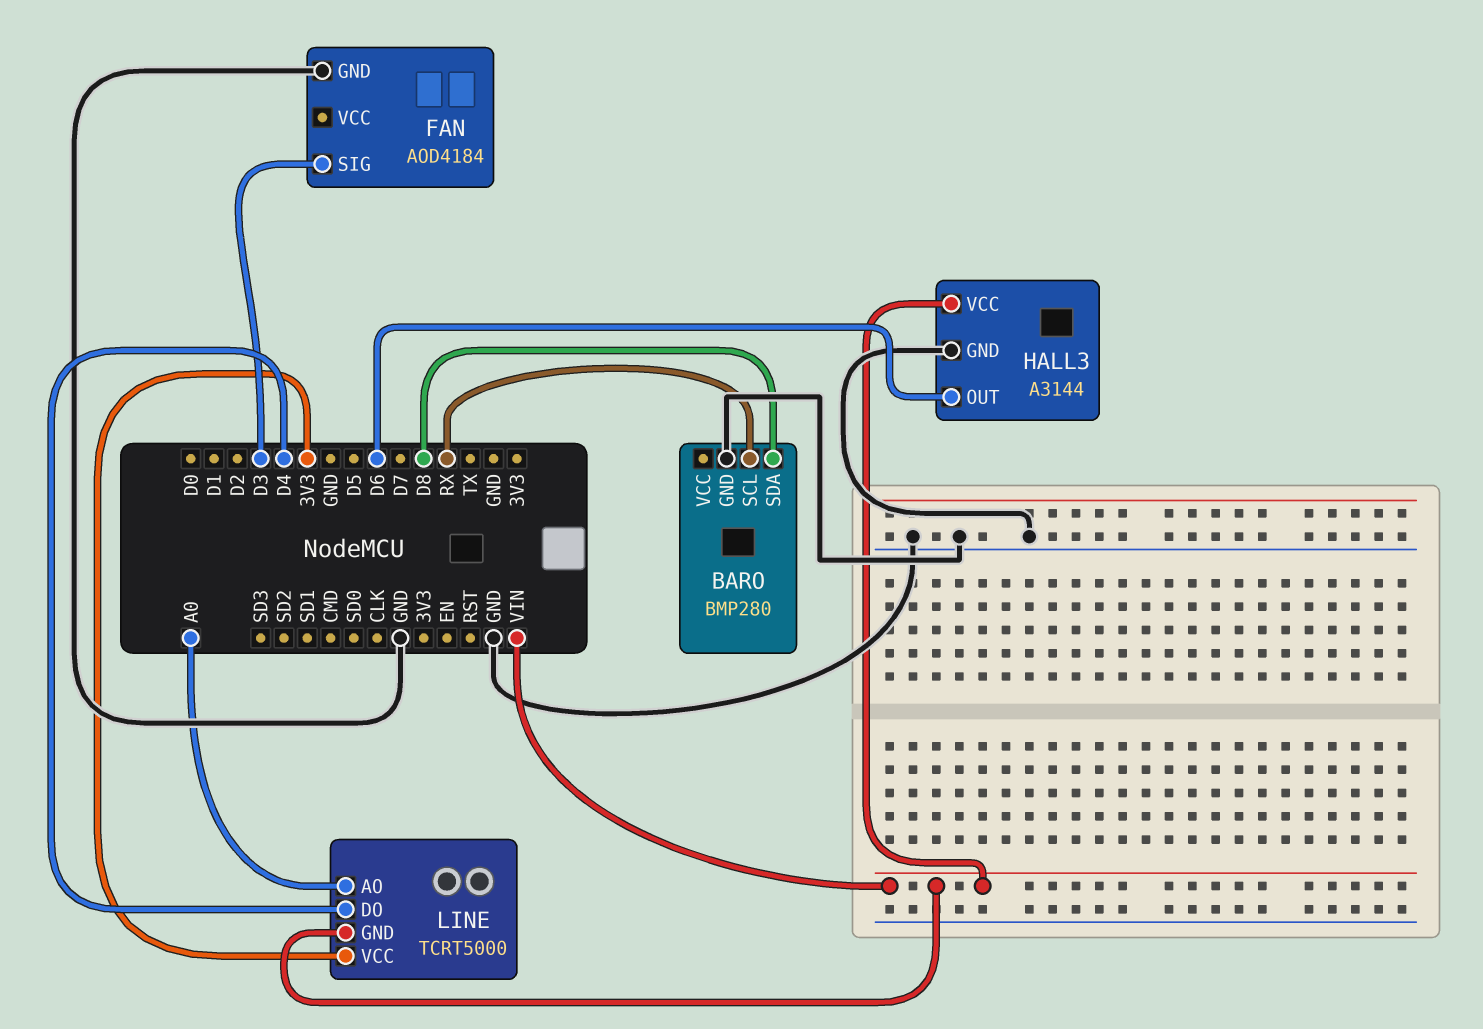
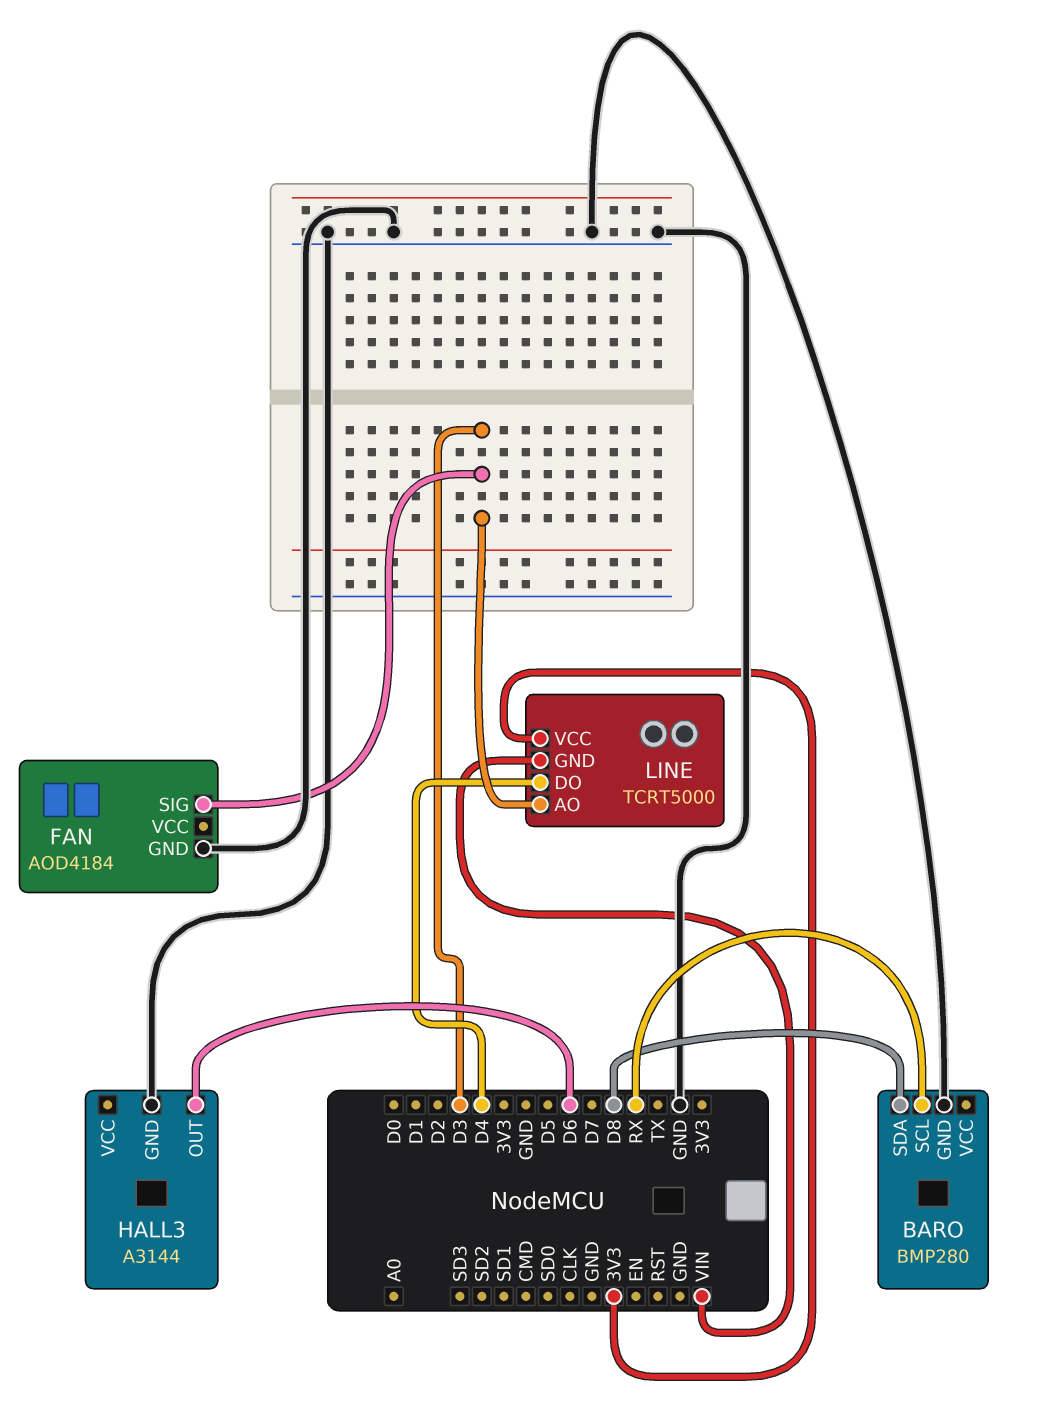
HALL3 pin VCC: VIN -> none
LINE pin AO: A0 -> D3

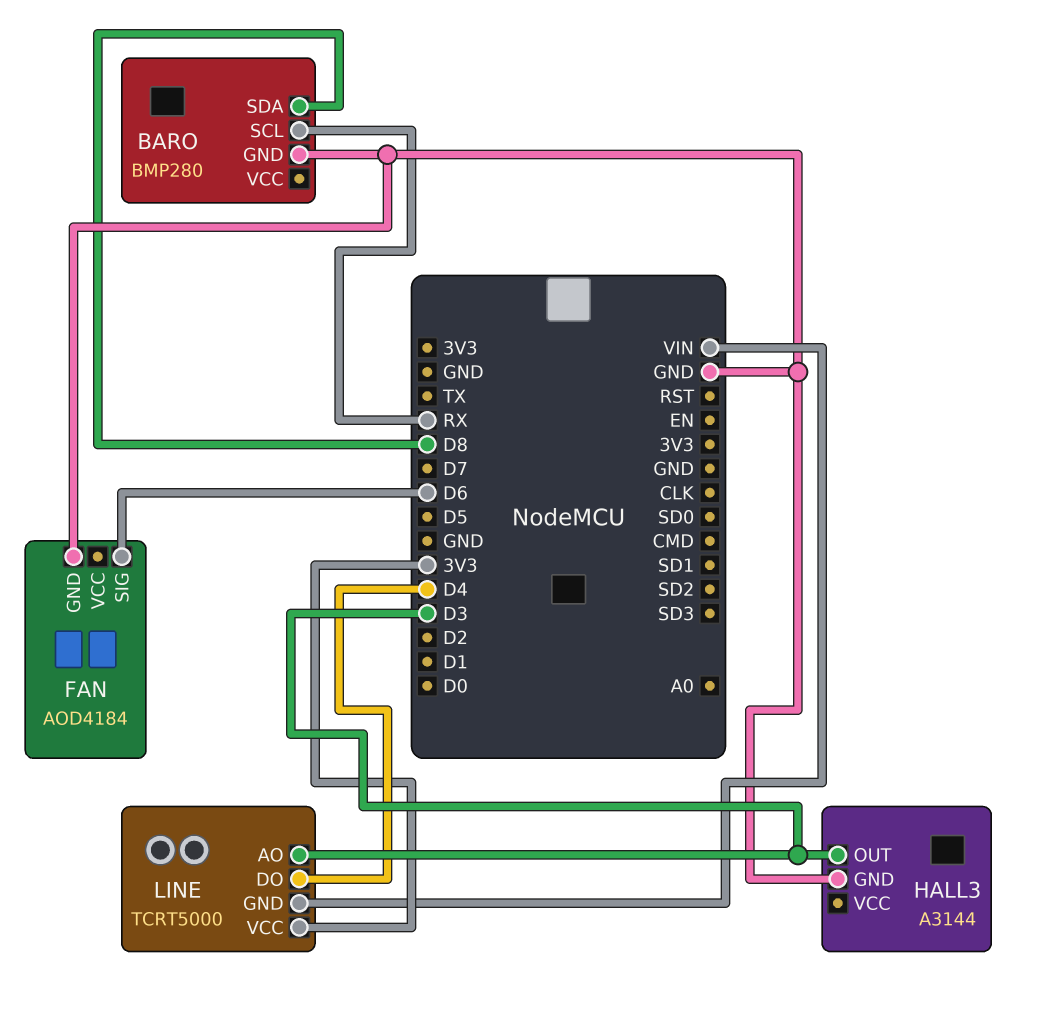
FAN pin SIG: D3 -> D6
HALL3 pin OUT: D6 -> D3

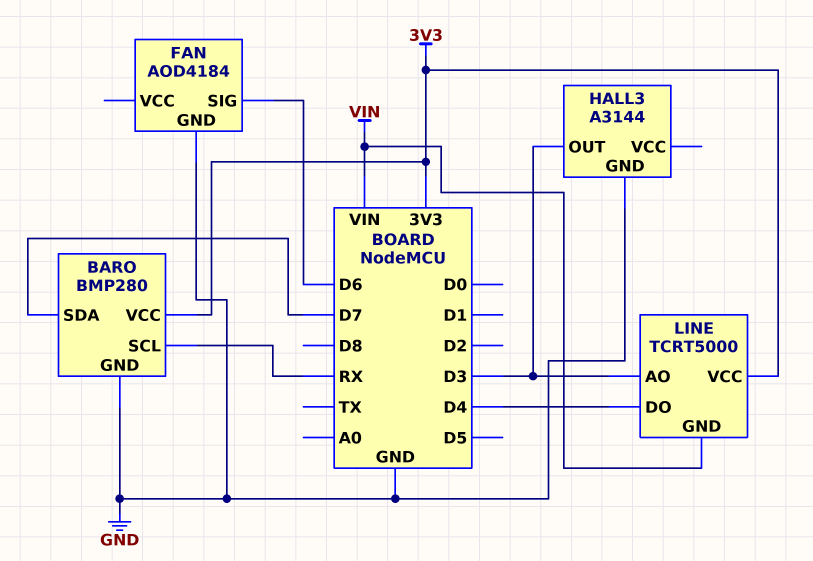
BARO pin SDA: D8 -> D7
BARO pin VCC: none -> 3V3

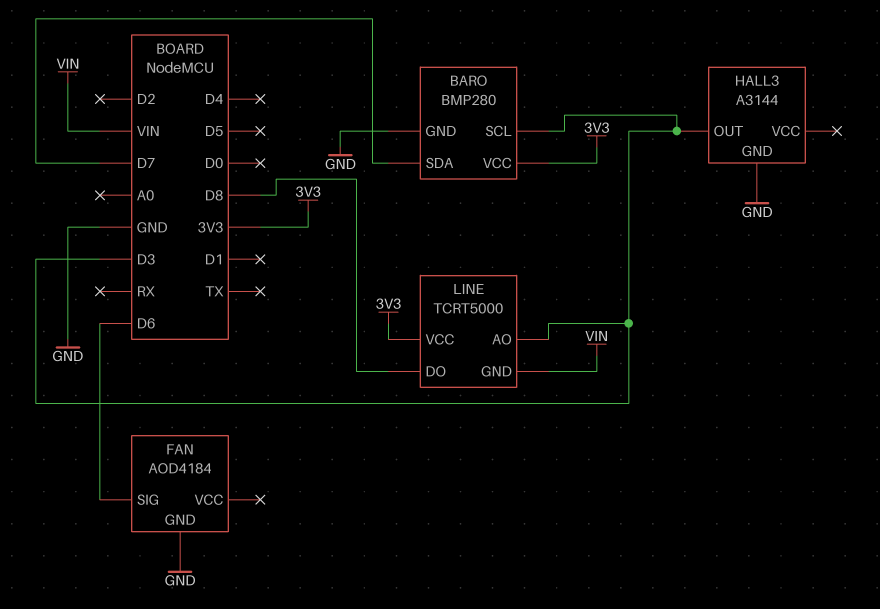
BARO pin SCL: RX -> D3
LINE pin DO: D4 -> D8

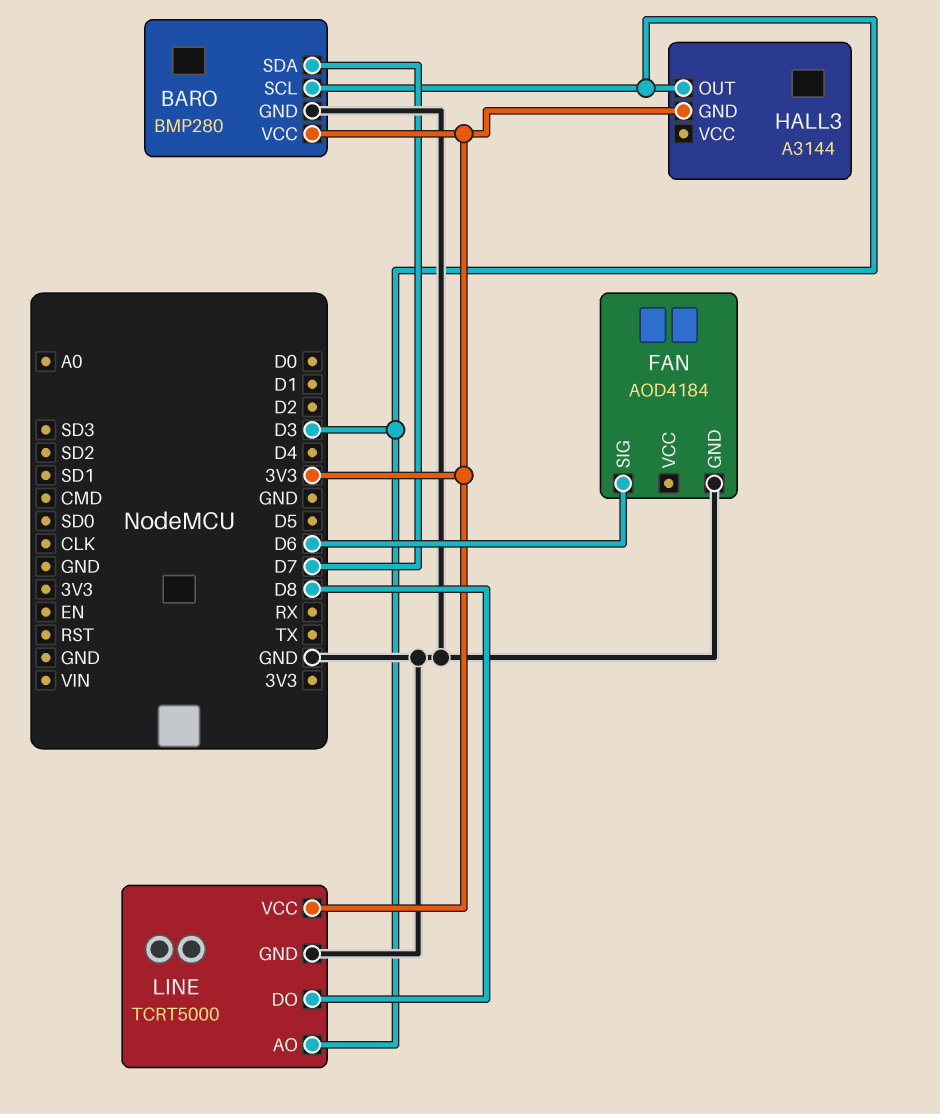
HALL3 pin GND: GND -> 3V3
LINE pin GND: VIN -> GND

